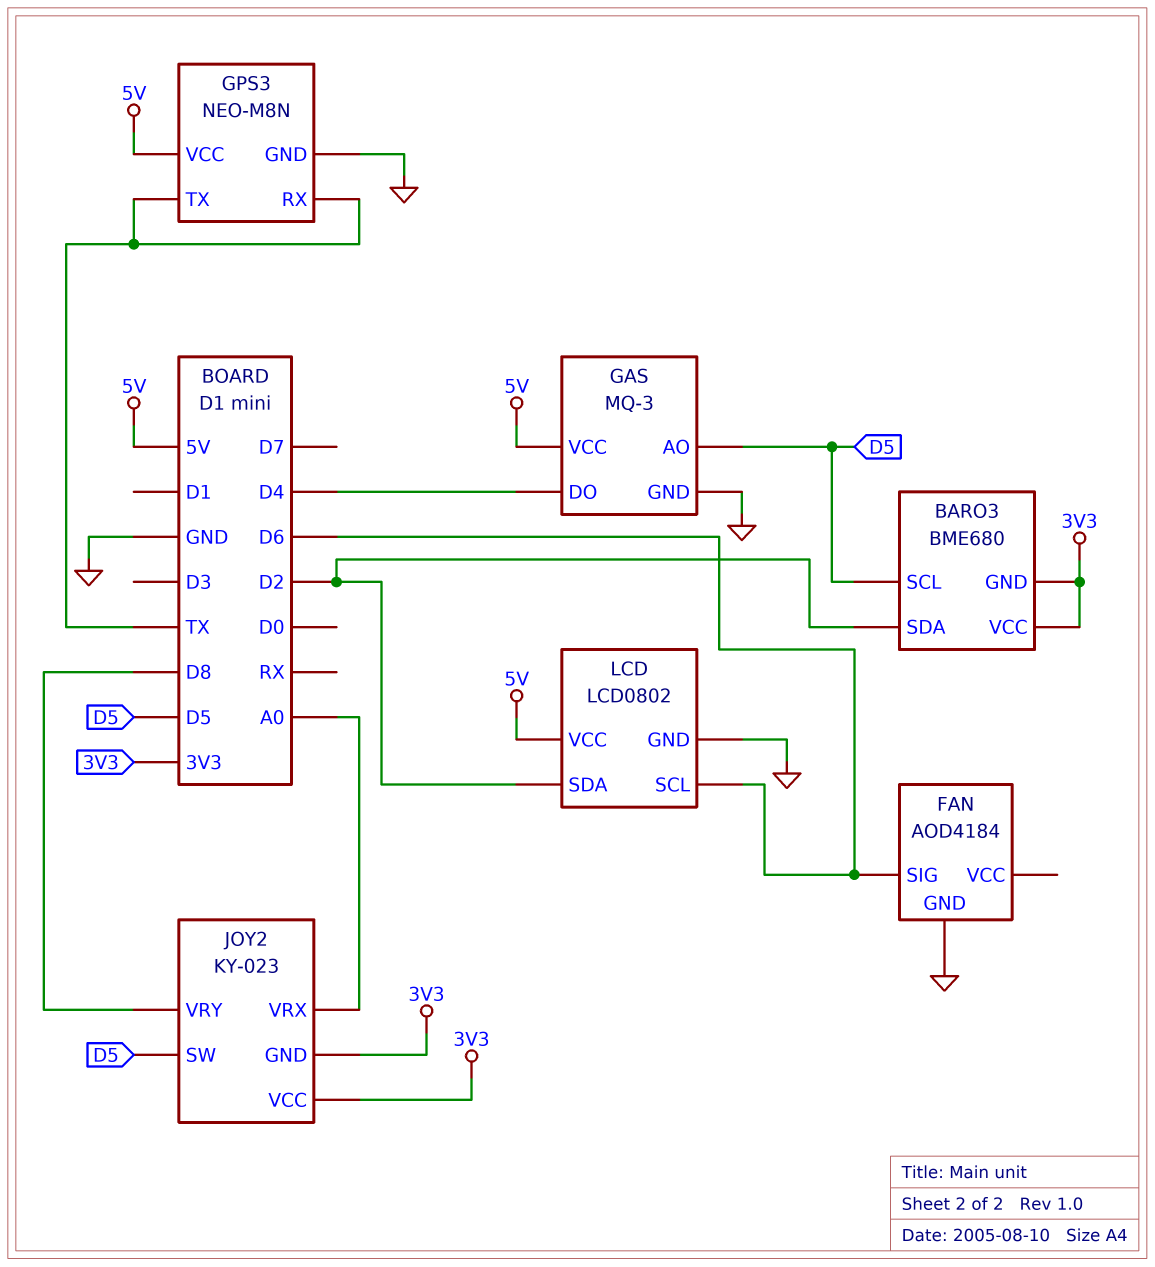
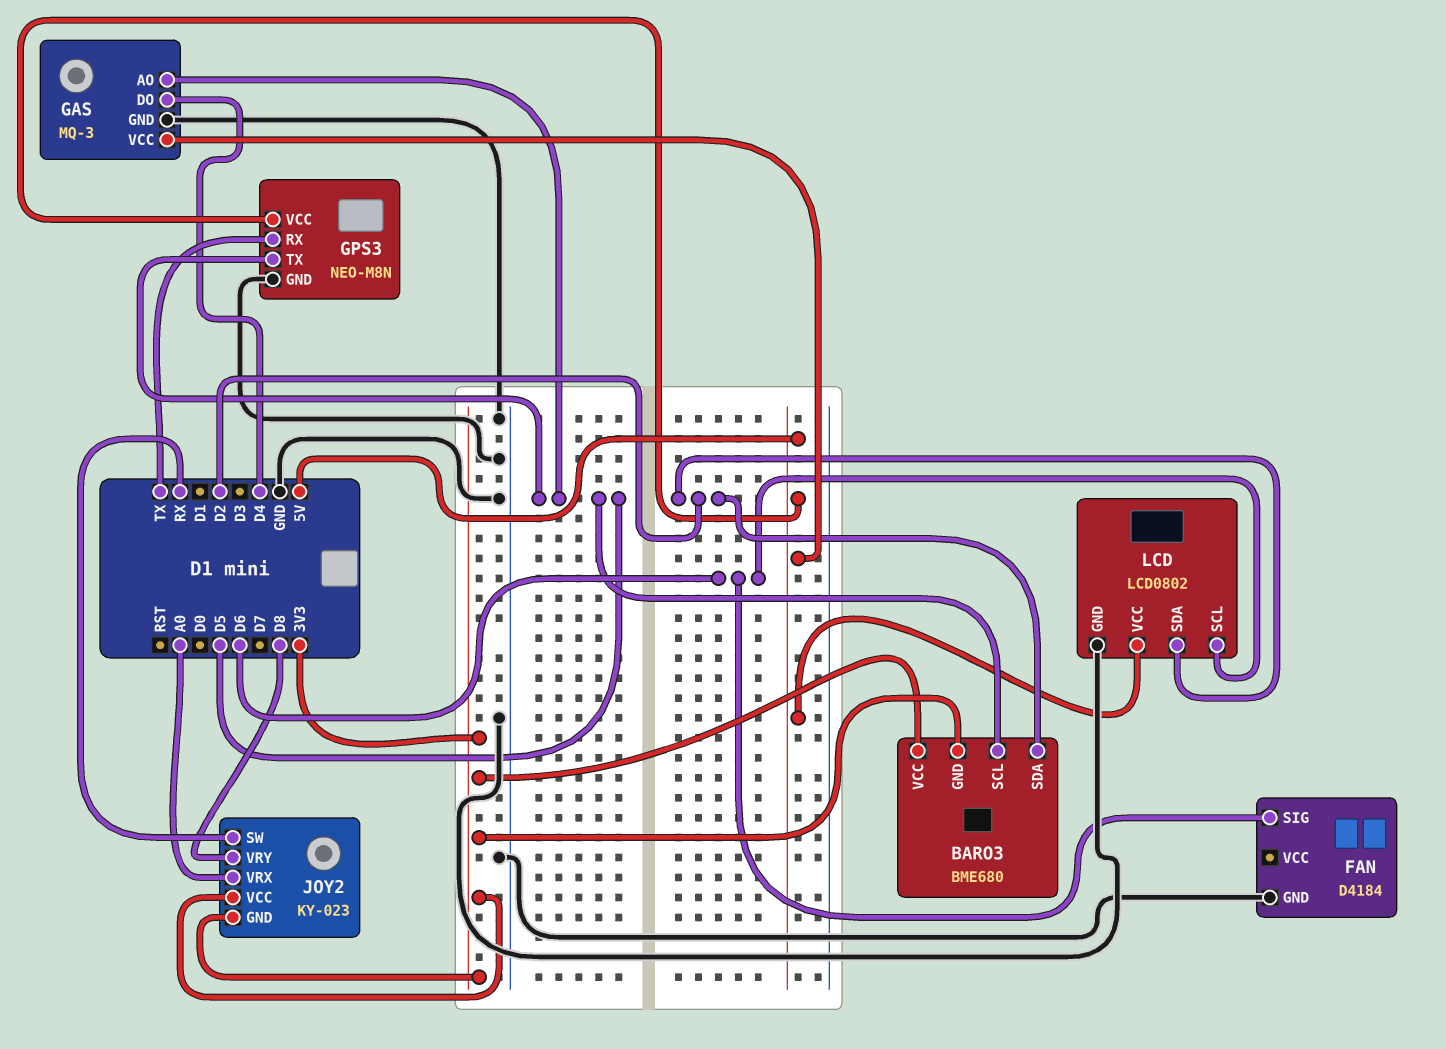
FAN: AOD4184 -> D4184
GPS3 pin TX: TX -> D5
JOY2 pin SW: D5 -> RX

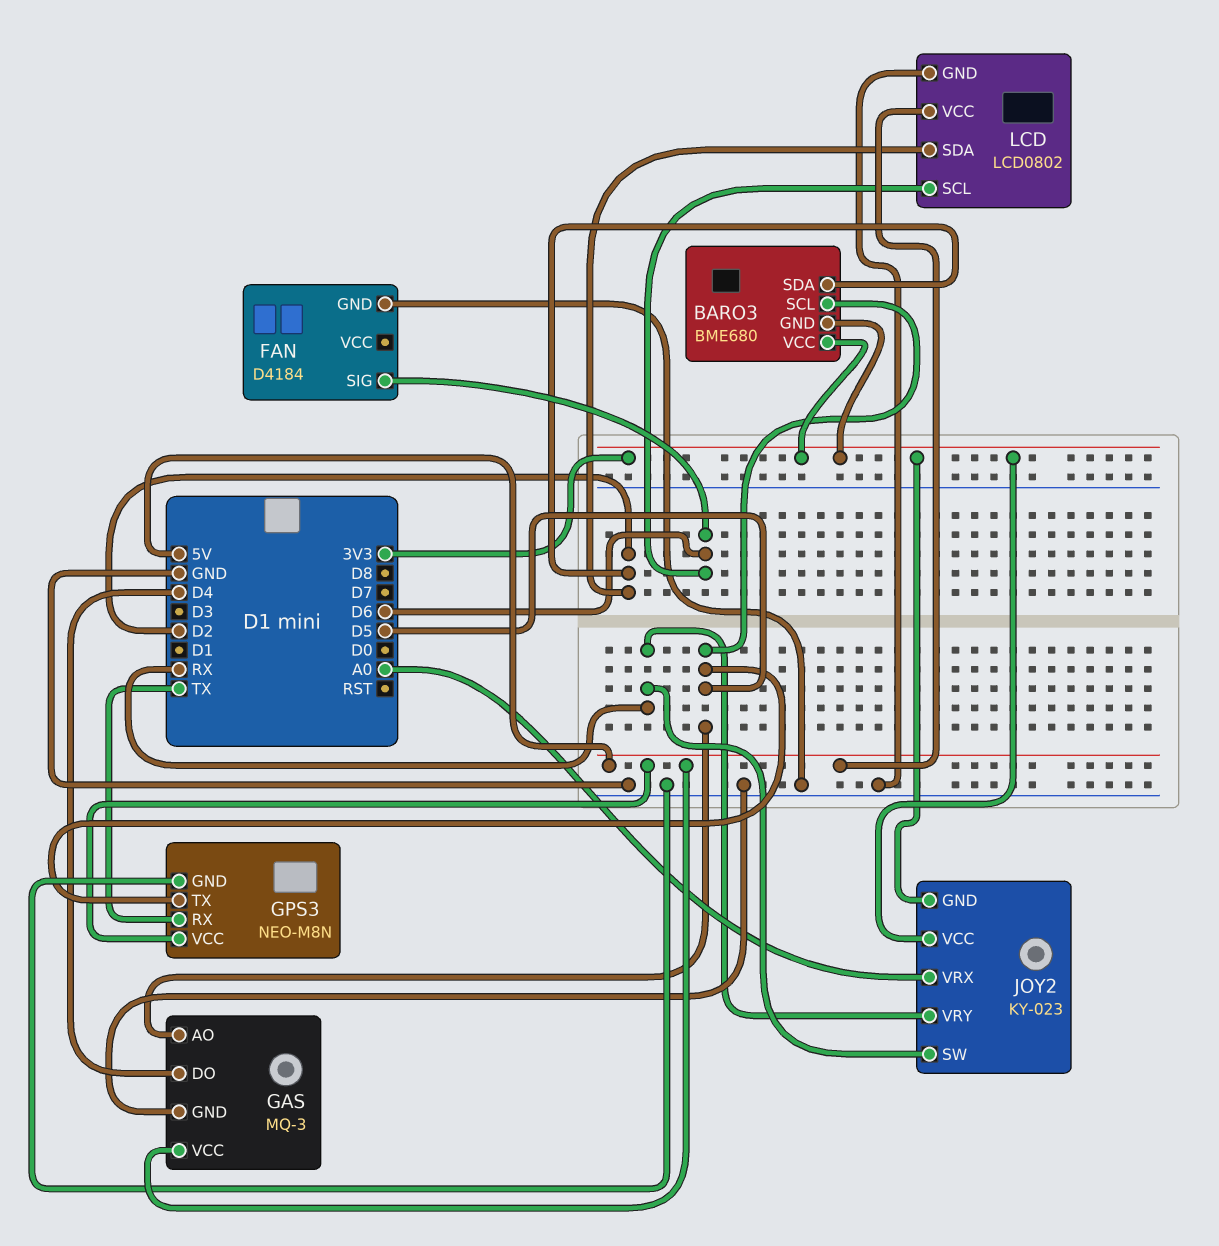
JOY2 pin VRY: D8 -> RX

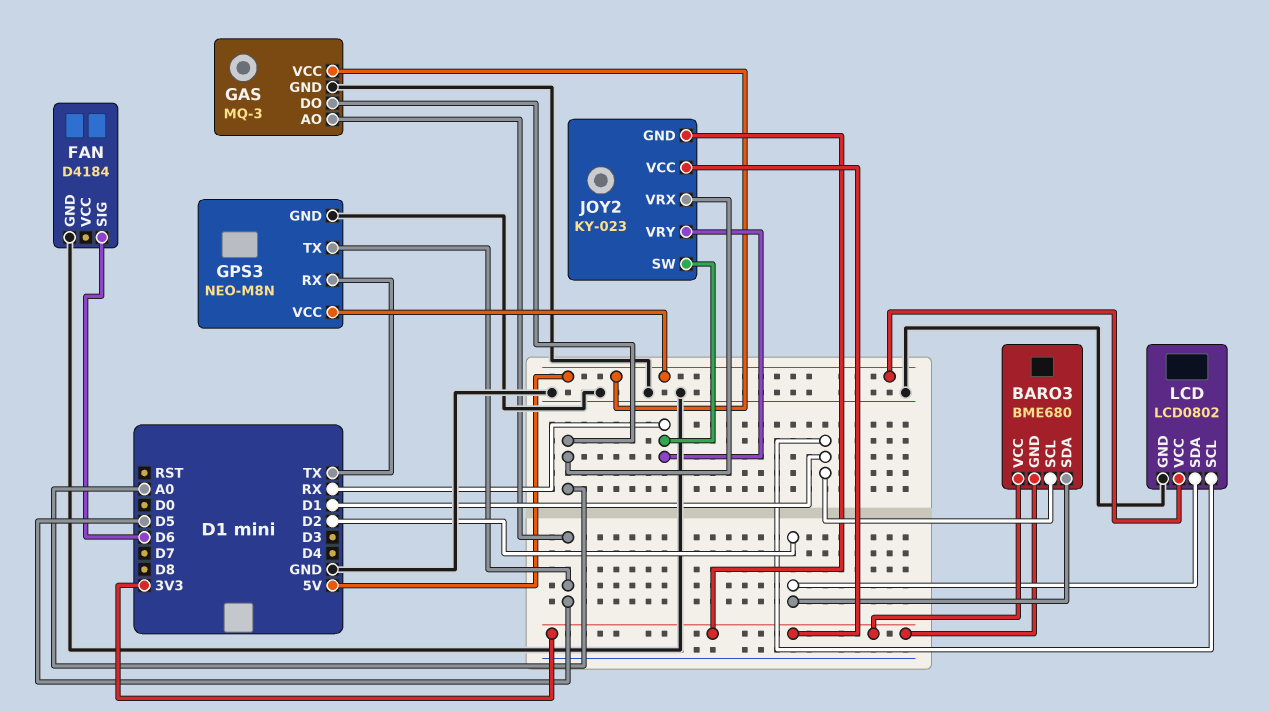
BARO3 pin SCL: D5 -> D1
GAS pin DO: D4 -> A0
LCD pin SCL: D6 -> D1

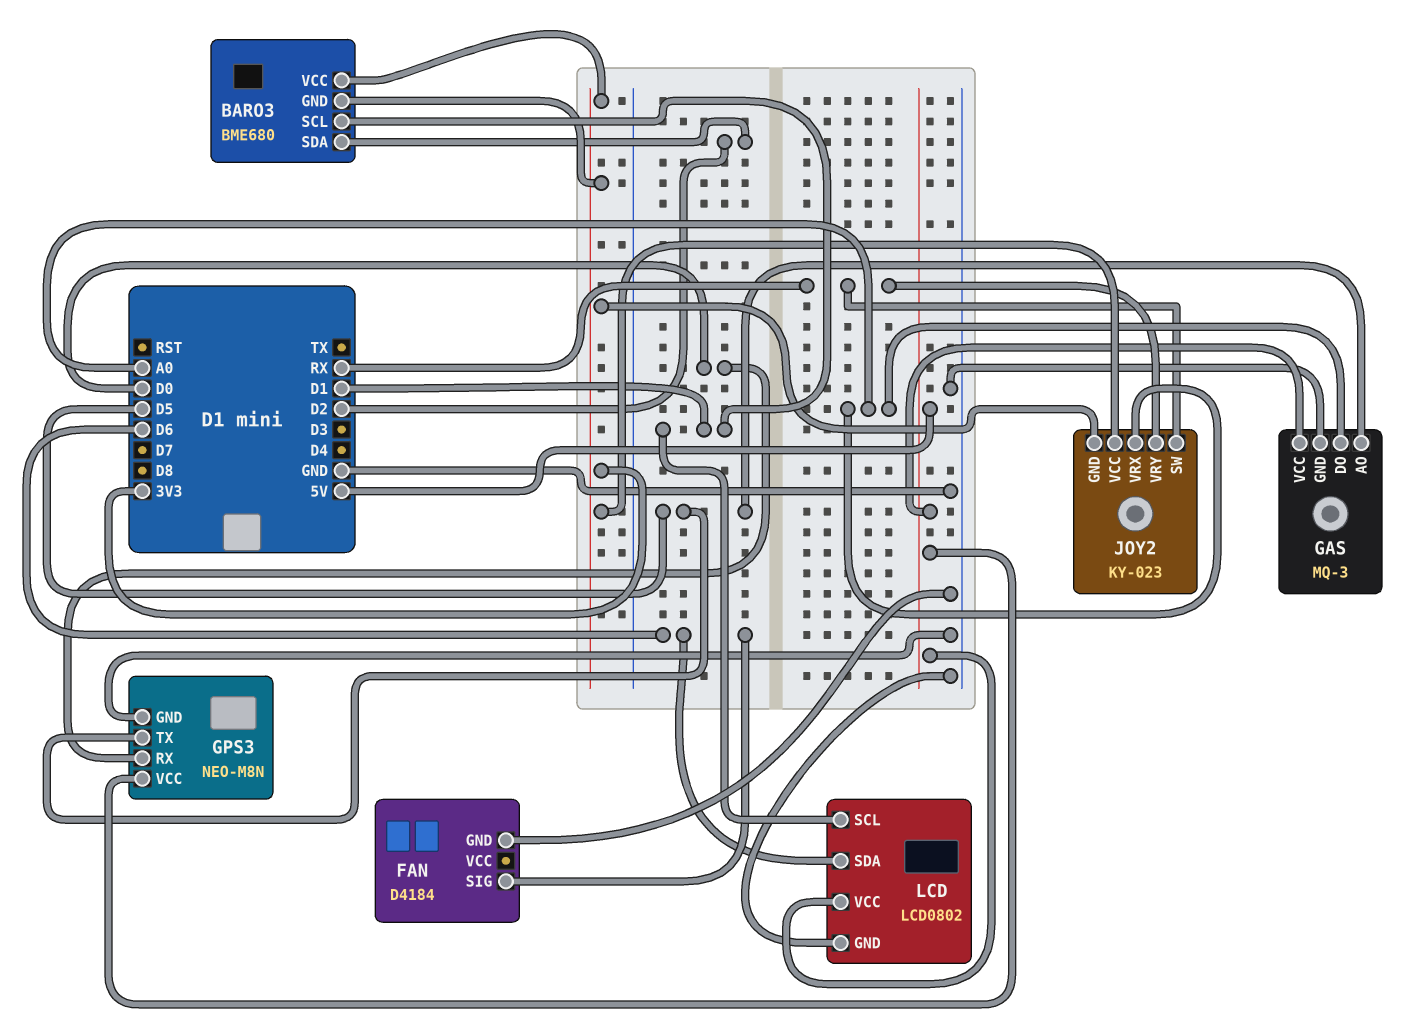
GPS3 pin RX: TX -> D0
LCD pin SDA: D2 -> D6

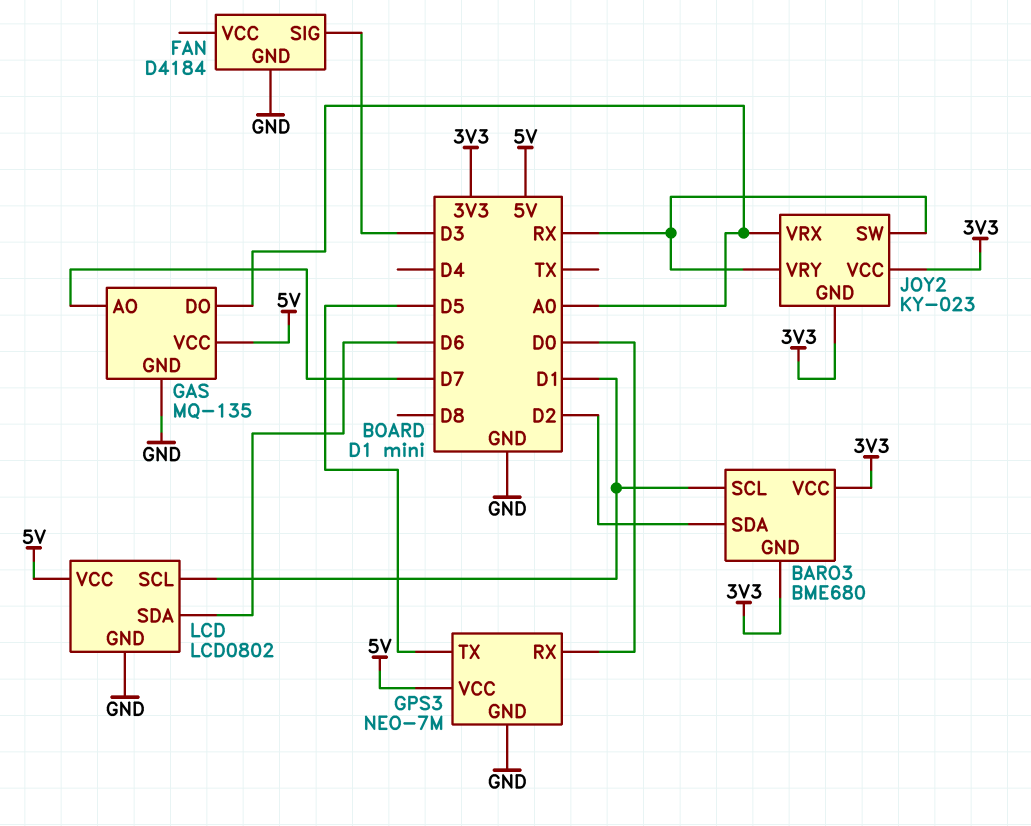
FAN pin SIG: D6 -> D3
GAS: MQ-3 -> MQ-135
GAS pin AO: D5 -> D7
GPS3: NEO-M8N -> NEO-7M

